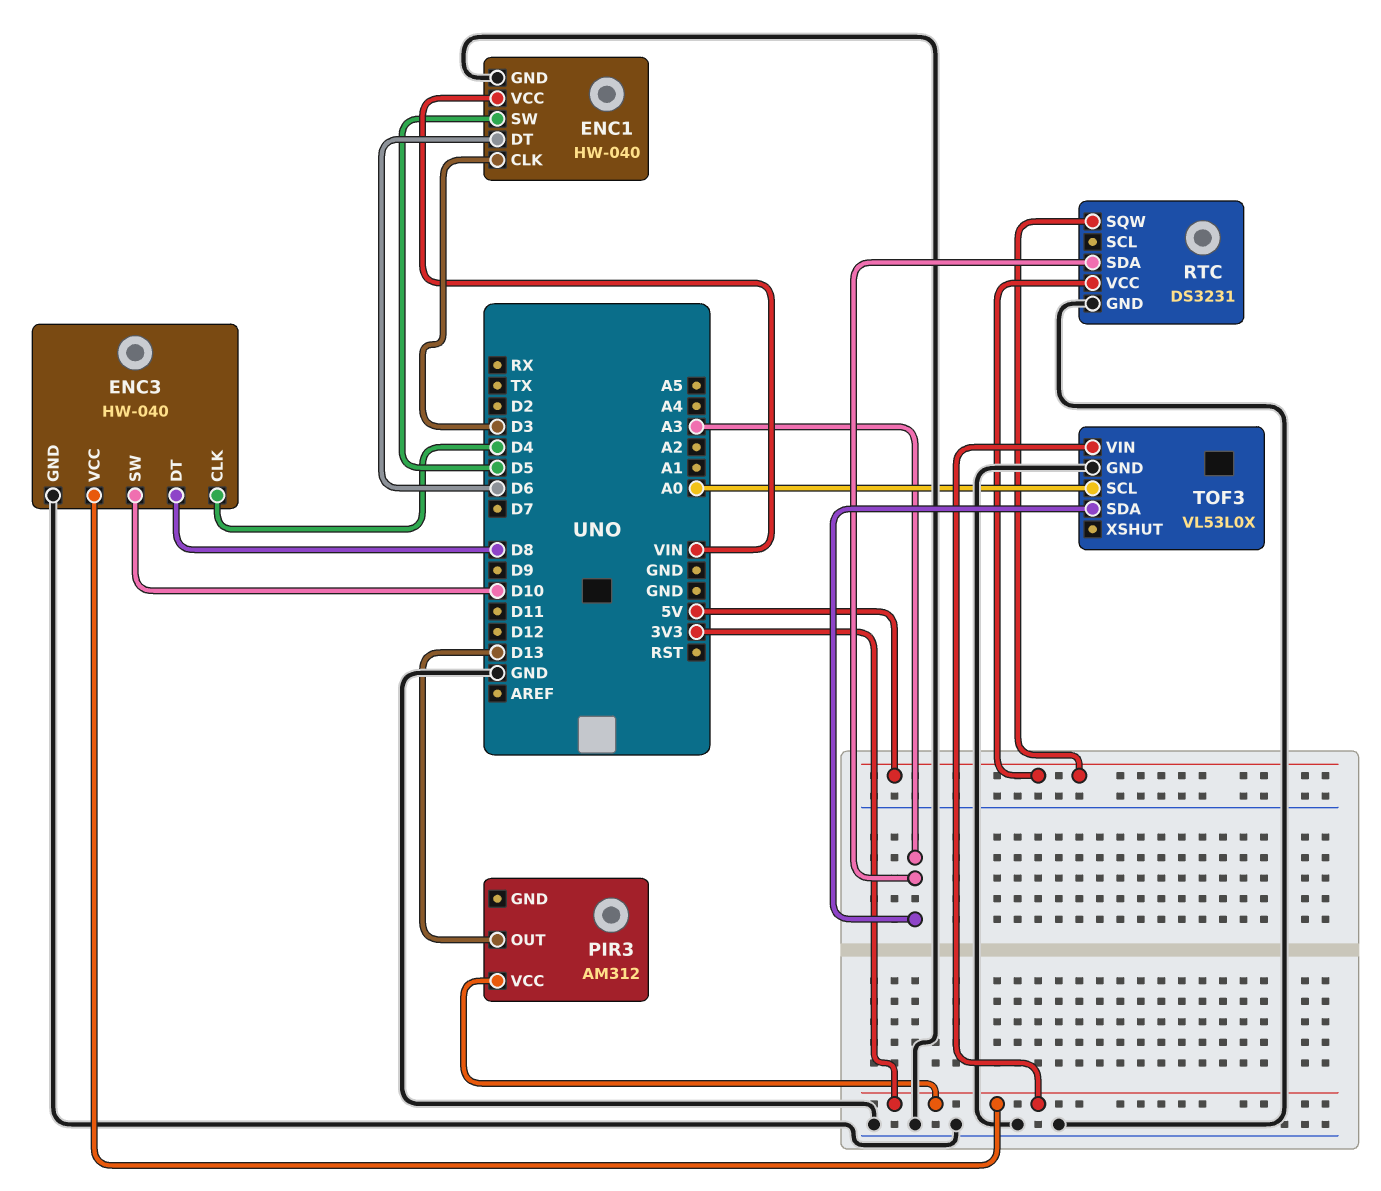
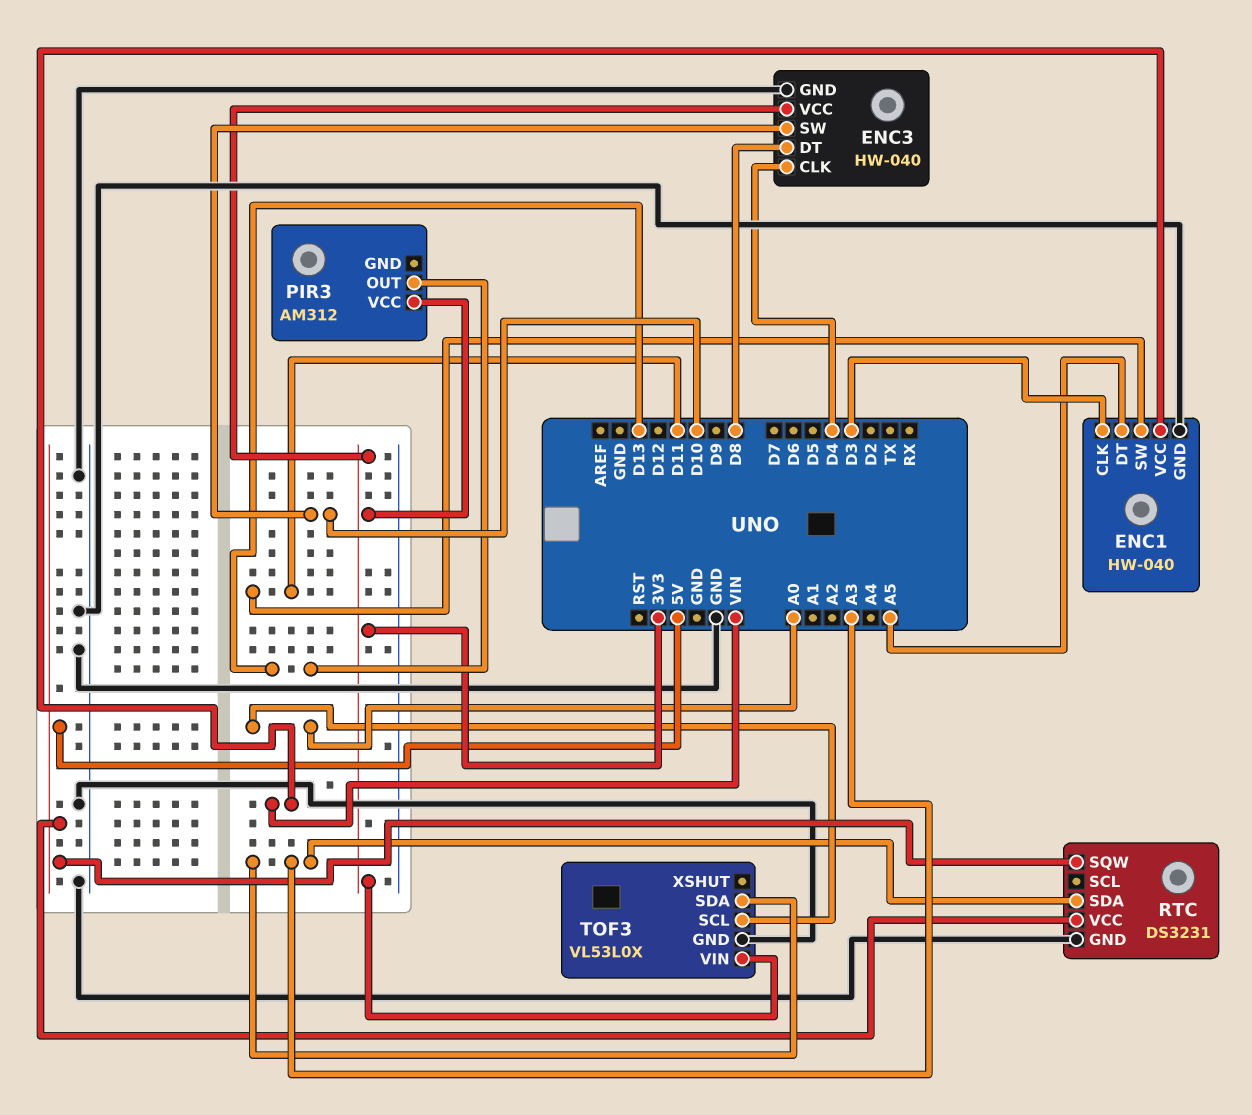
ENC1 pin DT: D6 -> A5
ENC1 pin SW: D5 -> D11

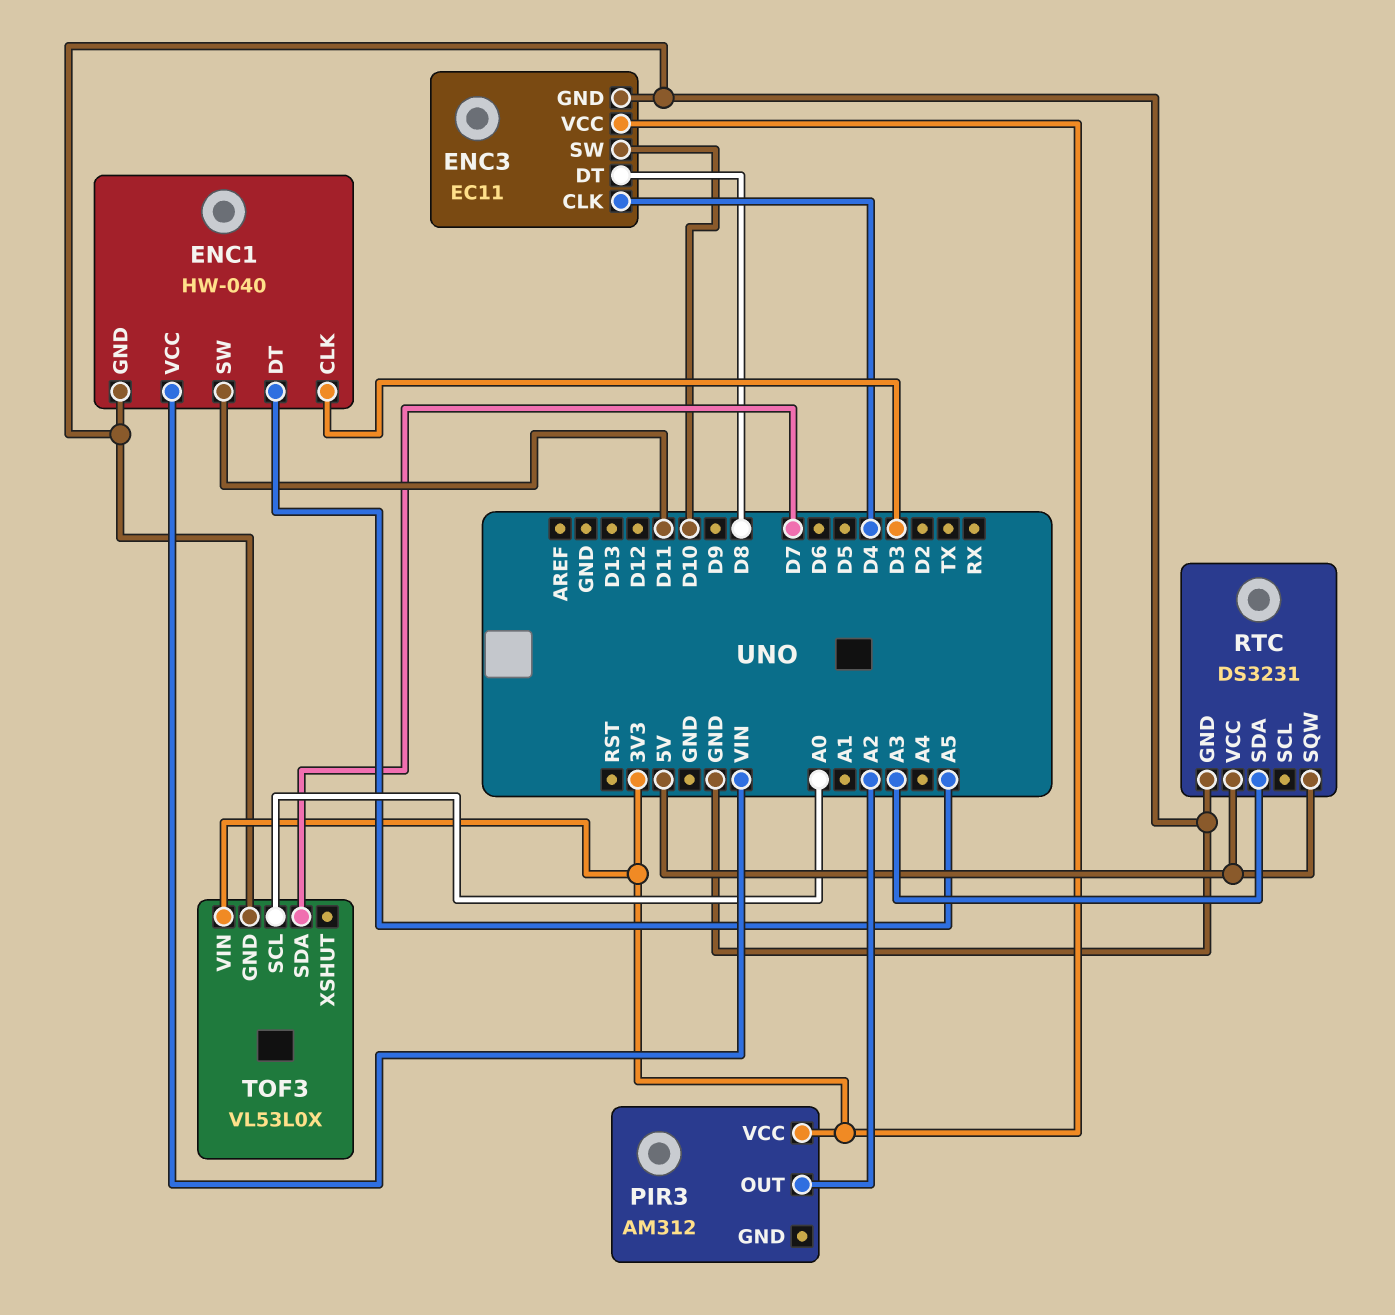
ENC3: HW-040 -> EC11
PIR3 pin OUT: D13 -> A2
TOF3 pin SDA: A3 -> D7

